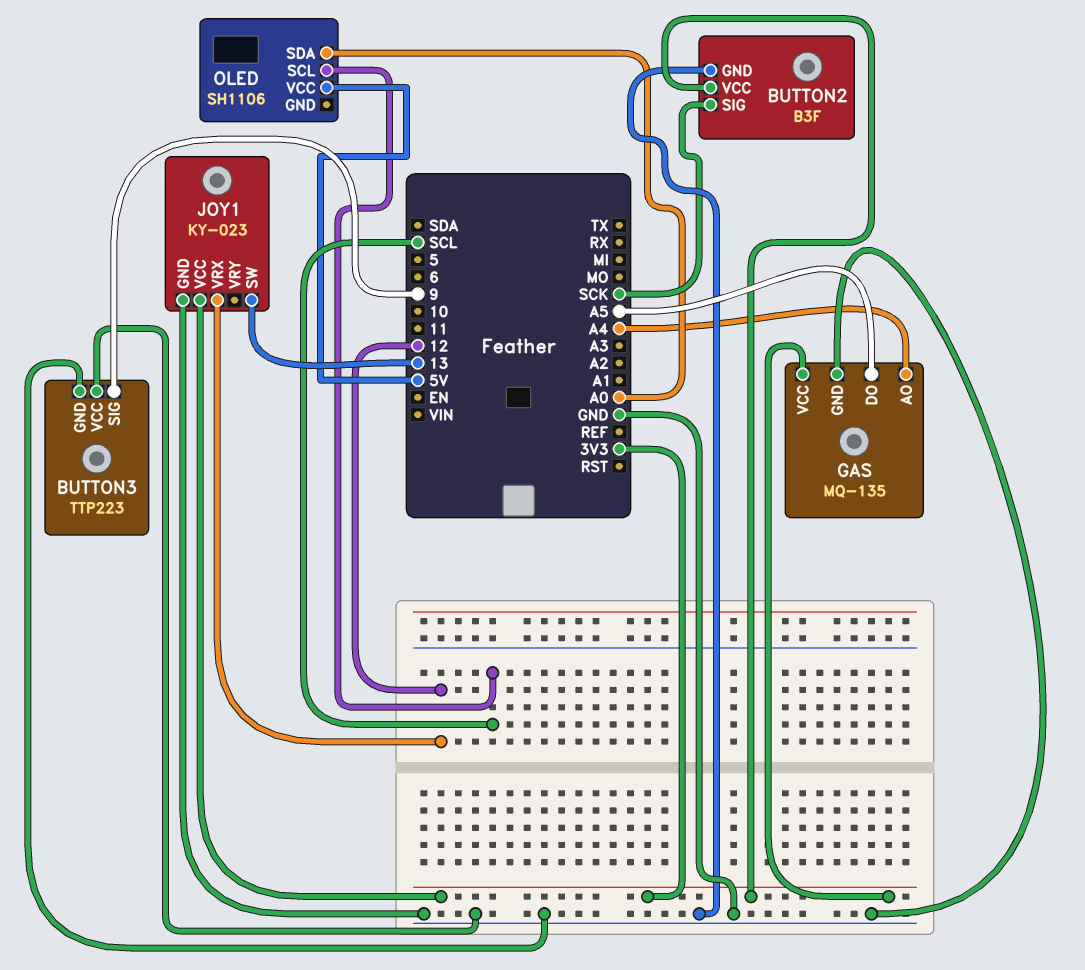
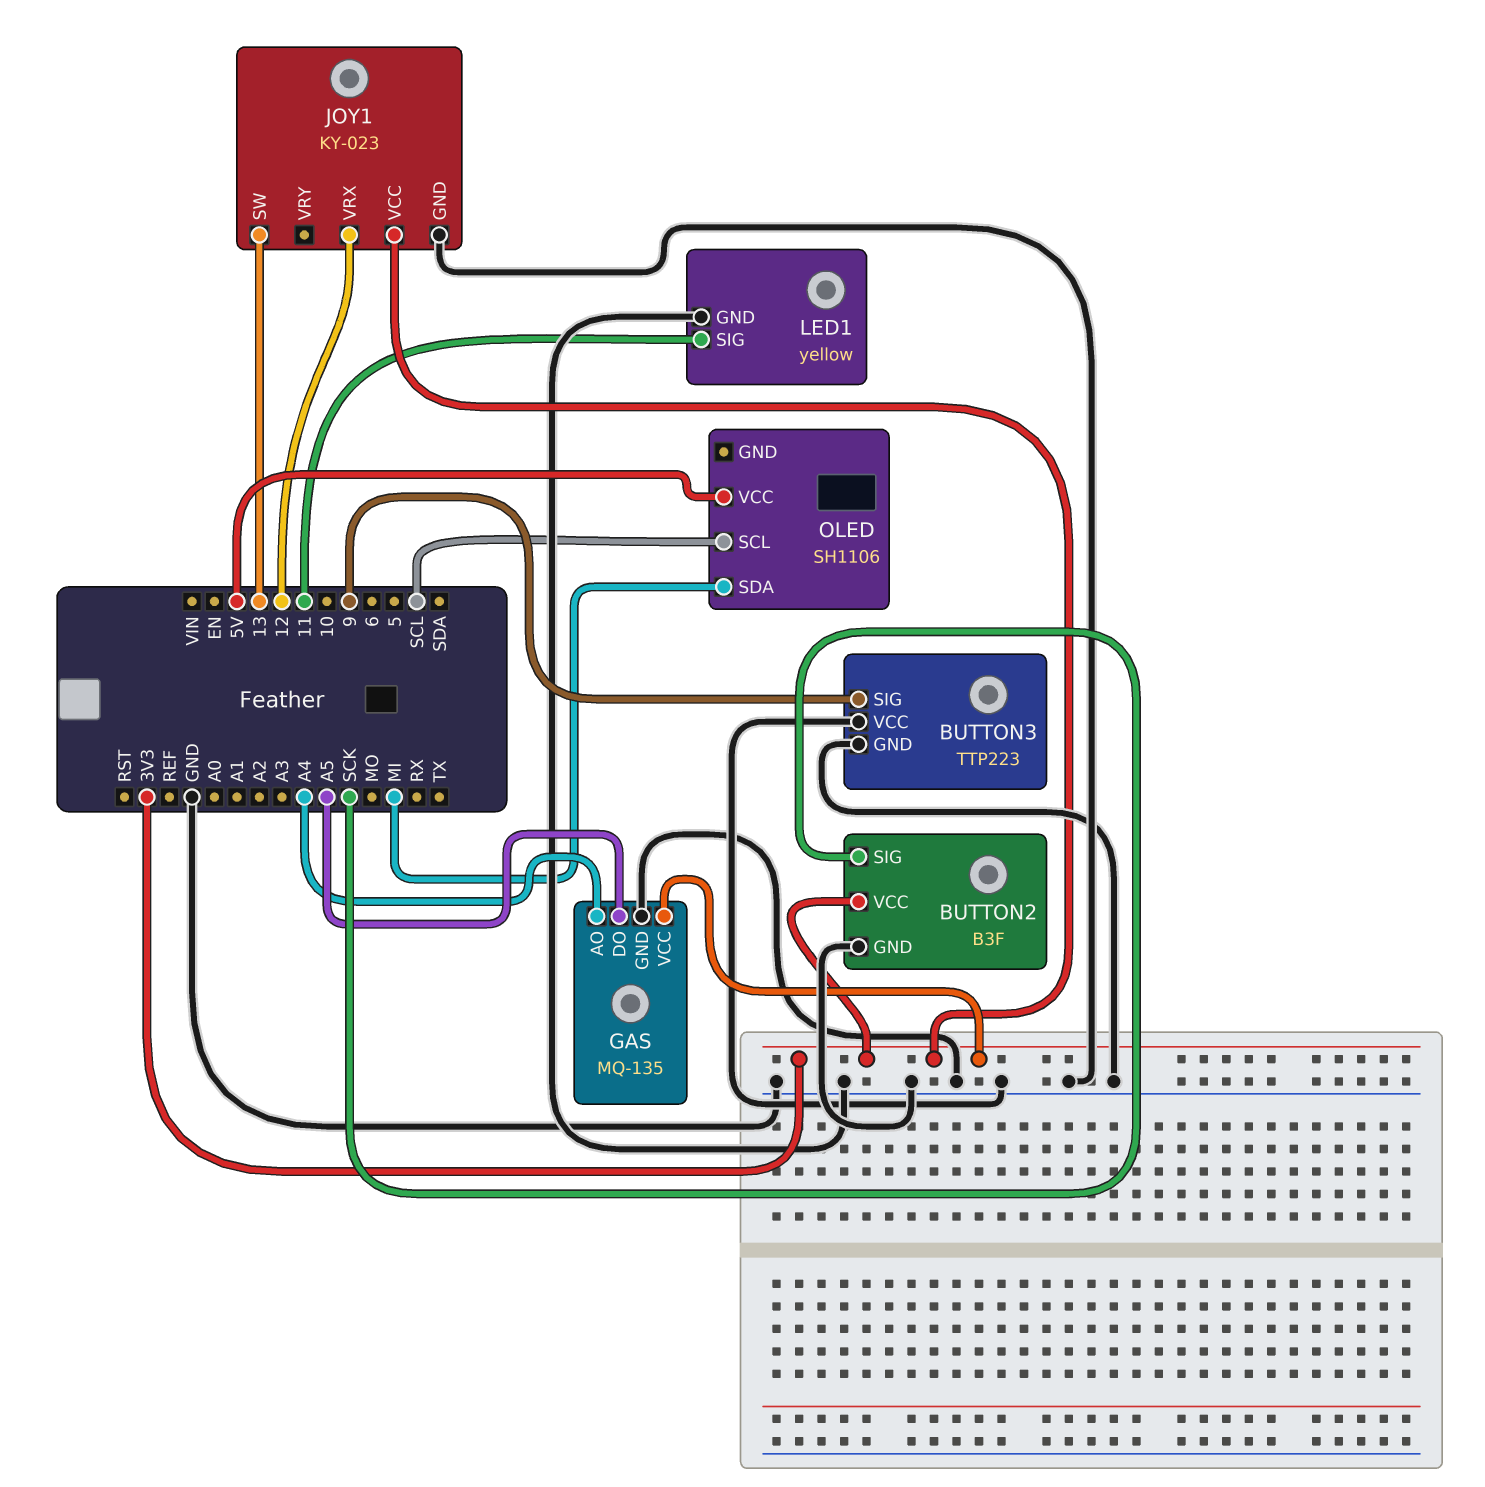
LED1: none -> yellow
LED1 pin GND: none -> GND
LED1 pin SIG: none -> 11
OLED pin SDA: A0 -> MI

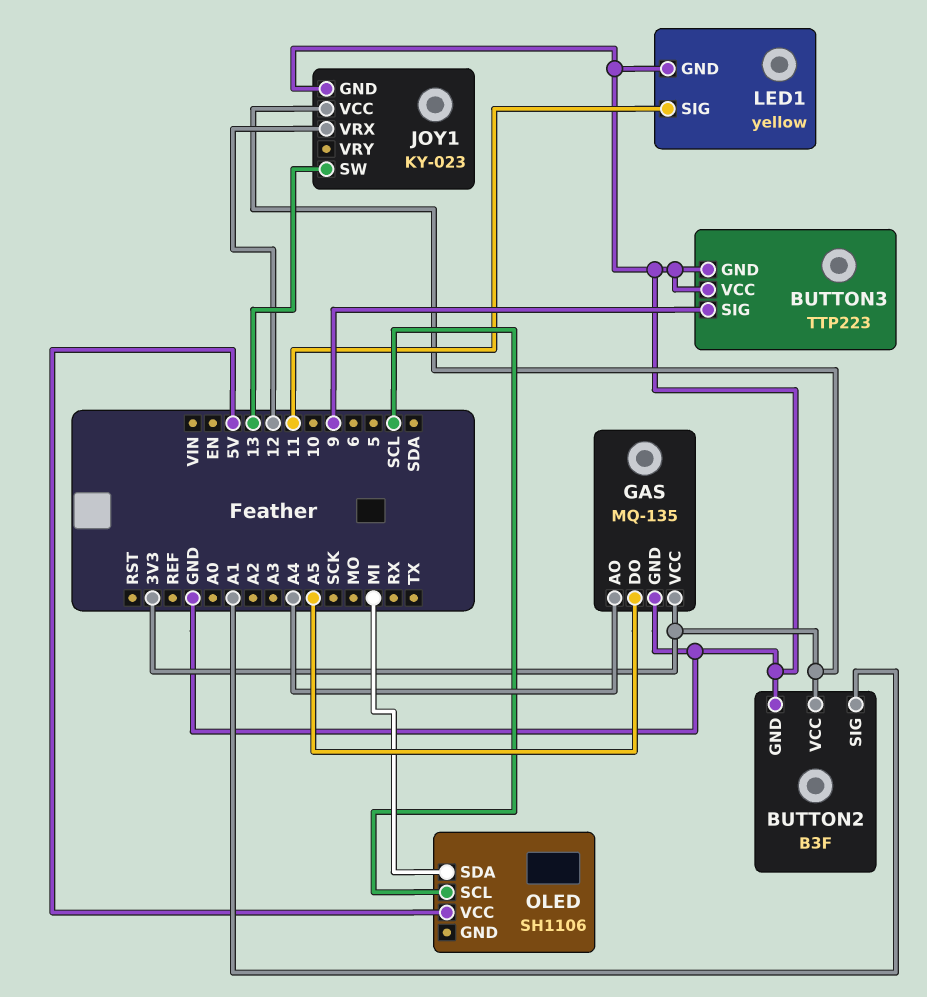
BUTTON2 pin SIG: SCK -> A1

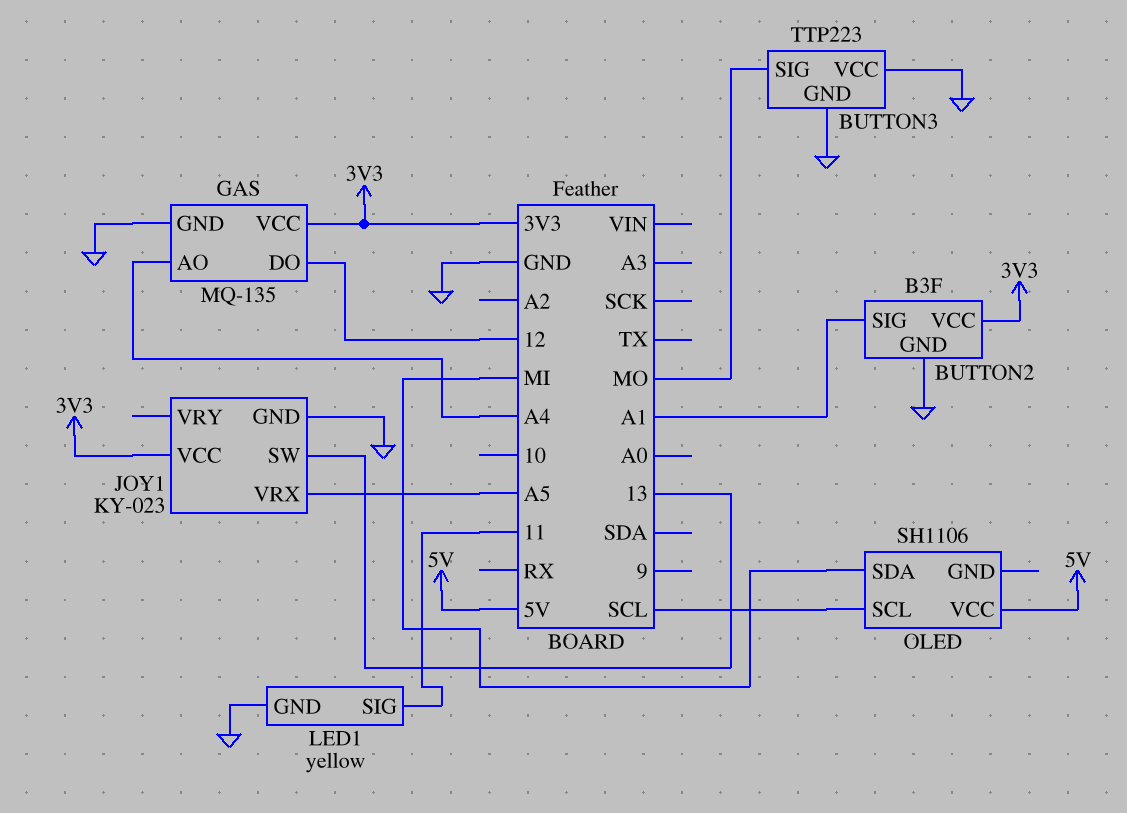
BUTTON3 pin SIG: 9 -> MO
GAS pin DO: A5 -> 12
JOY1 pin VRX: 12 -> A5

